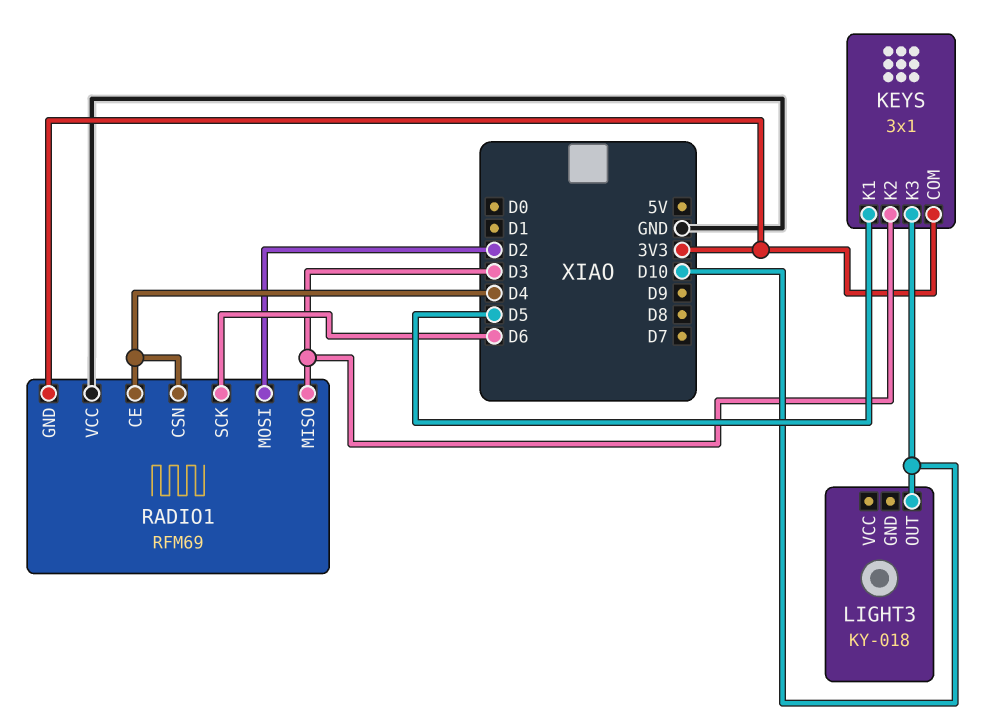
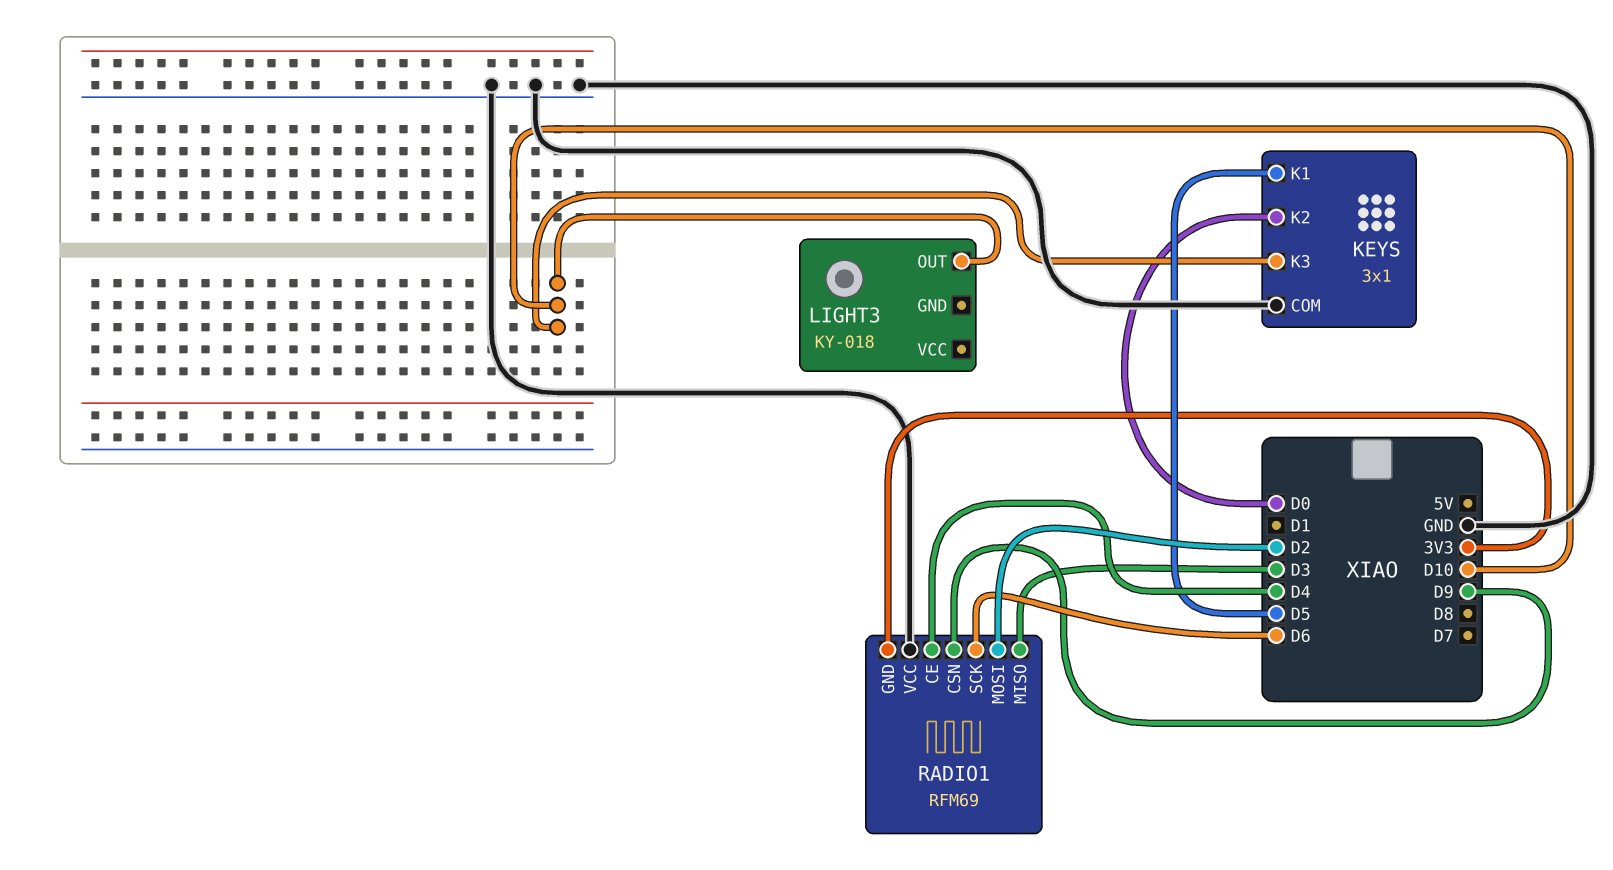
KEYS pin COM: 3V3 -> GND
KEYS pin K2: D3 -> D0
RADIO1 pin CSN: D4 -> D9

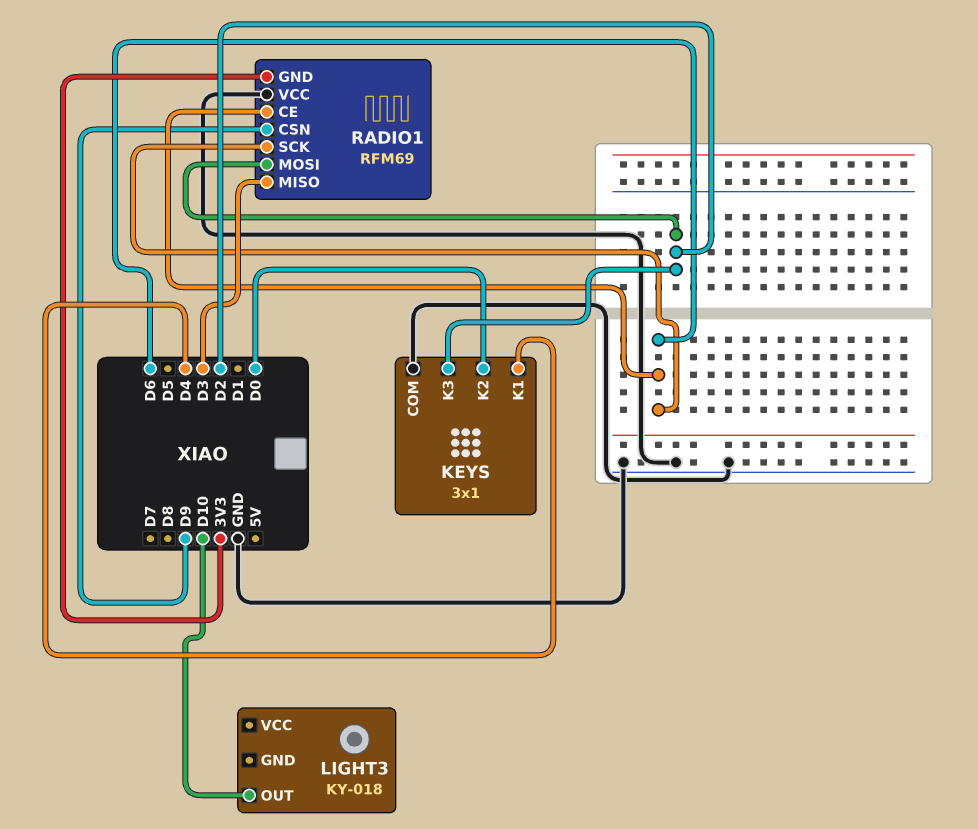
KEYS pin K1: D5 -> D4
KEYS pin K3: D10 -> D2
RADIO1 pin CE: D4 -> D6

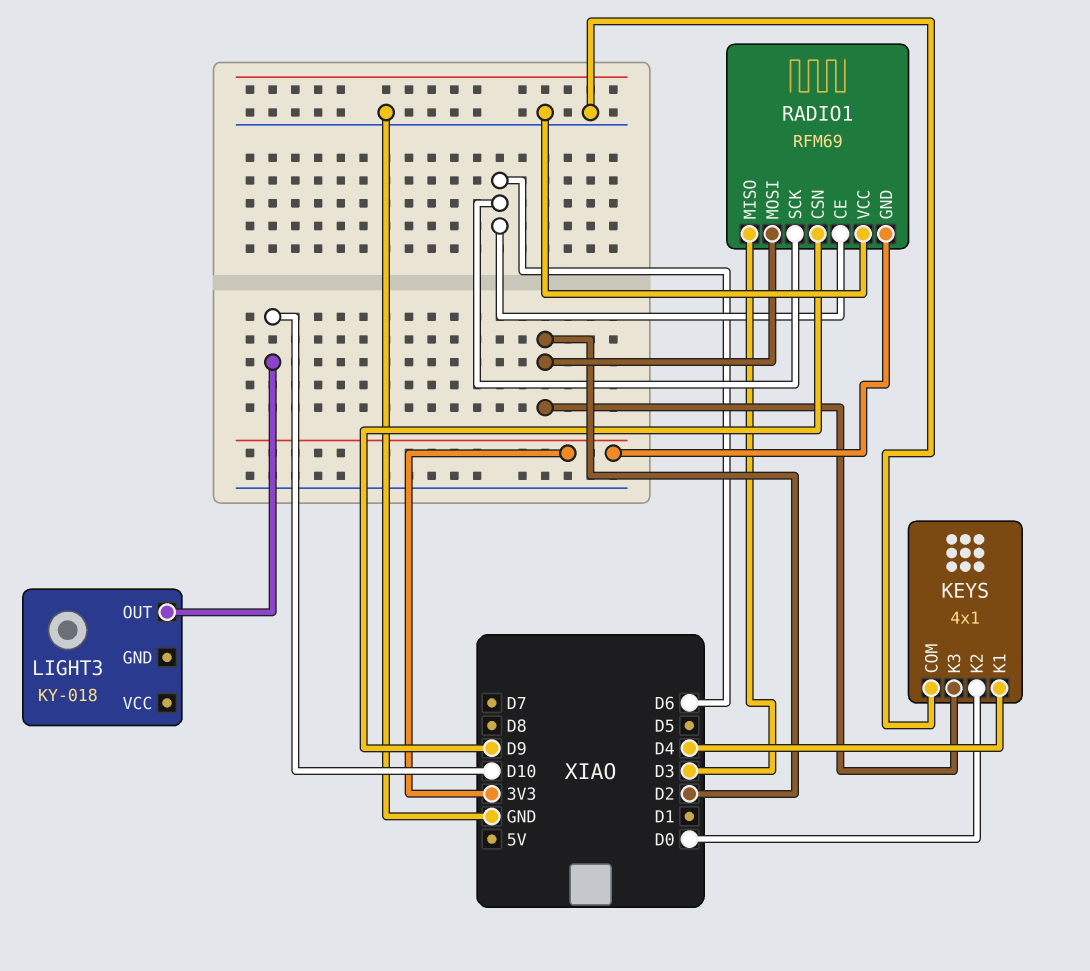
KEYS: 3x1 -> 4x1

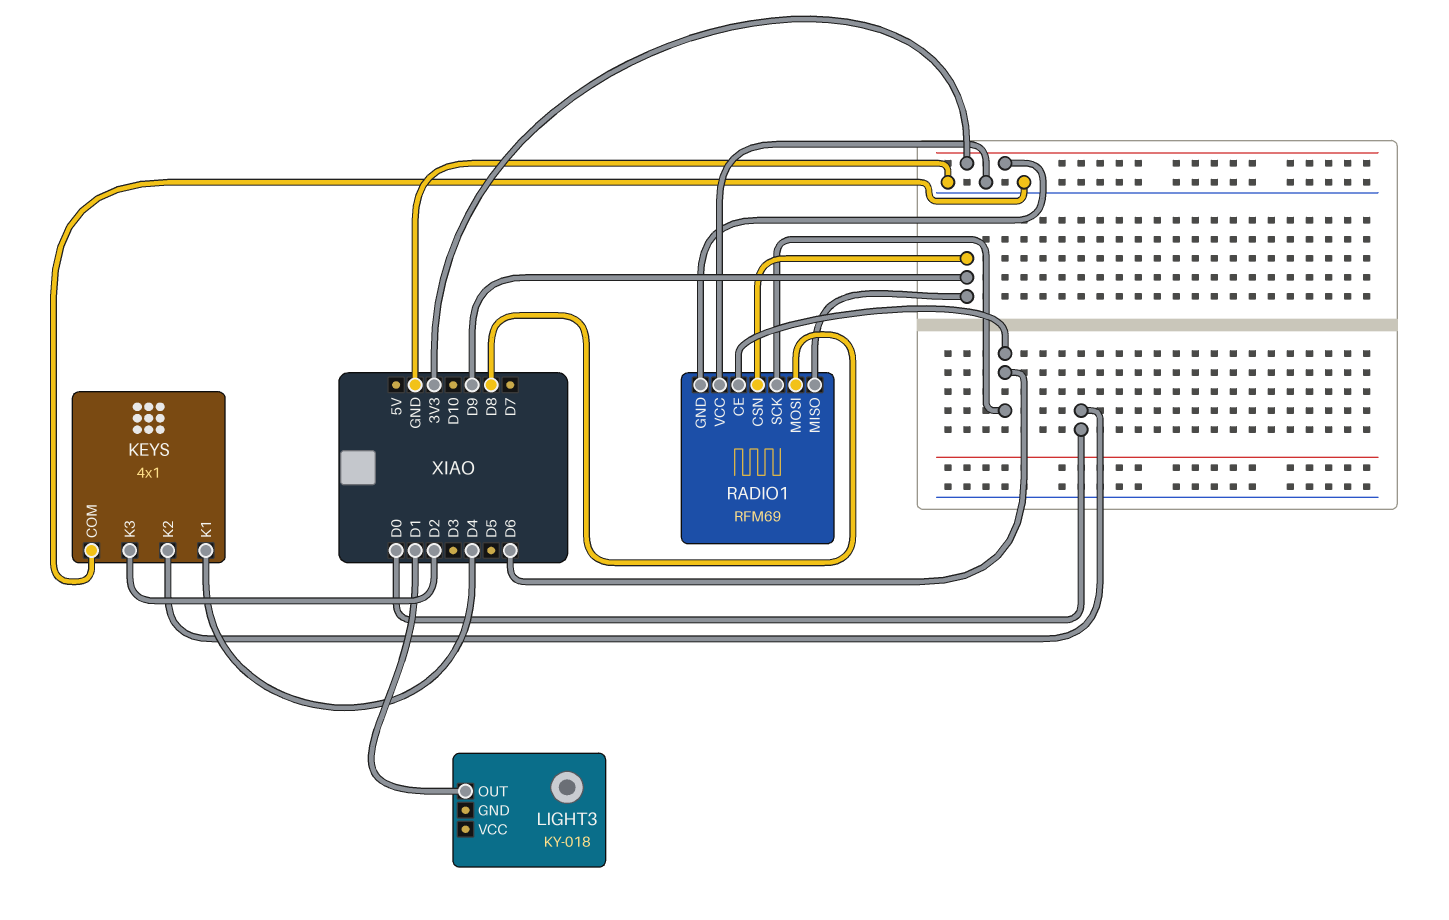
LIGHT3 pin OUT: D10 -> D1
RADIO1 pin MISO: D3 -> D9
RADIO1 pin MOSI: D2 -> D8

